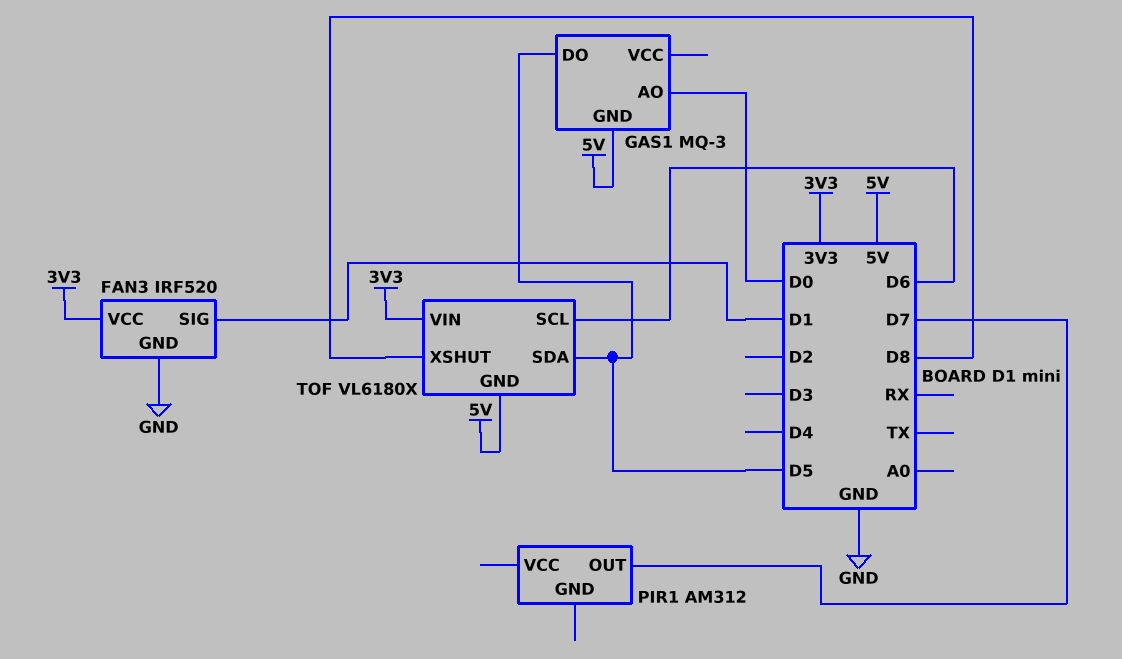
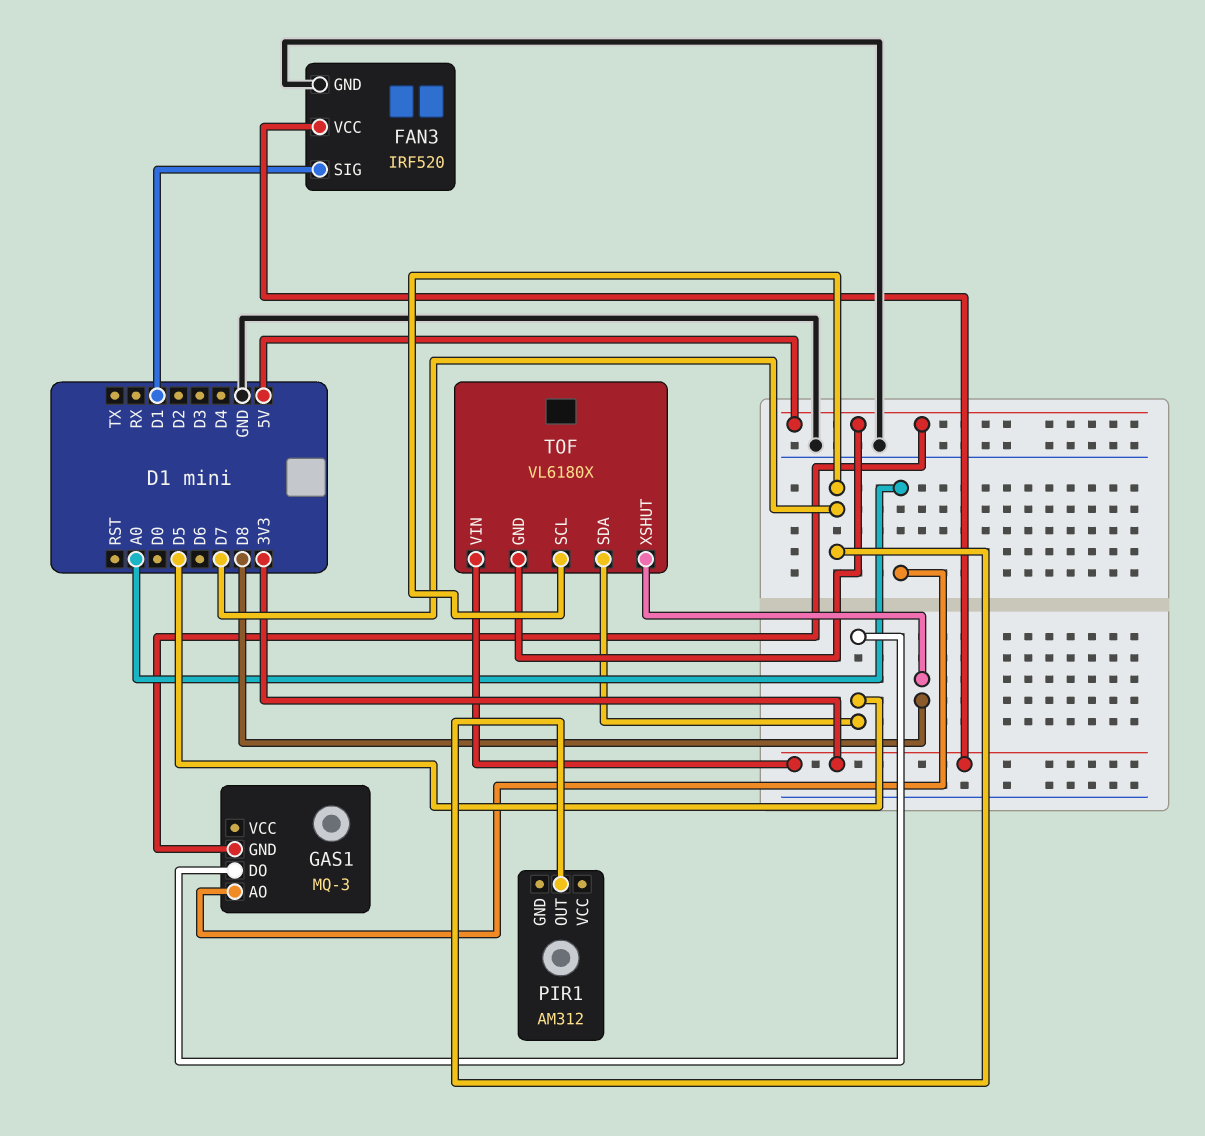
GAS1 pin AO: D0 -> A0
TOF pin SCL: D6 -> D7

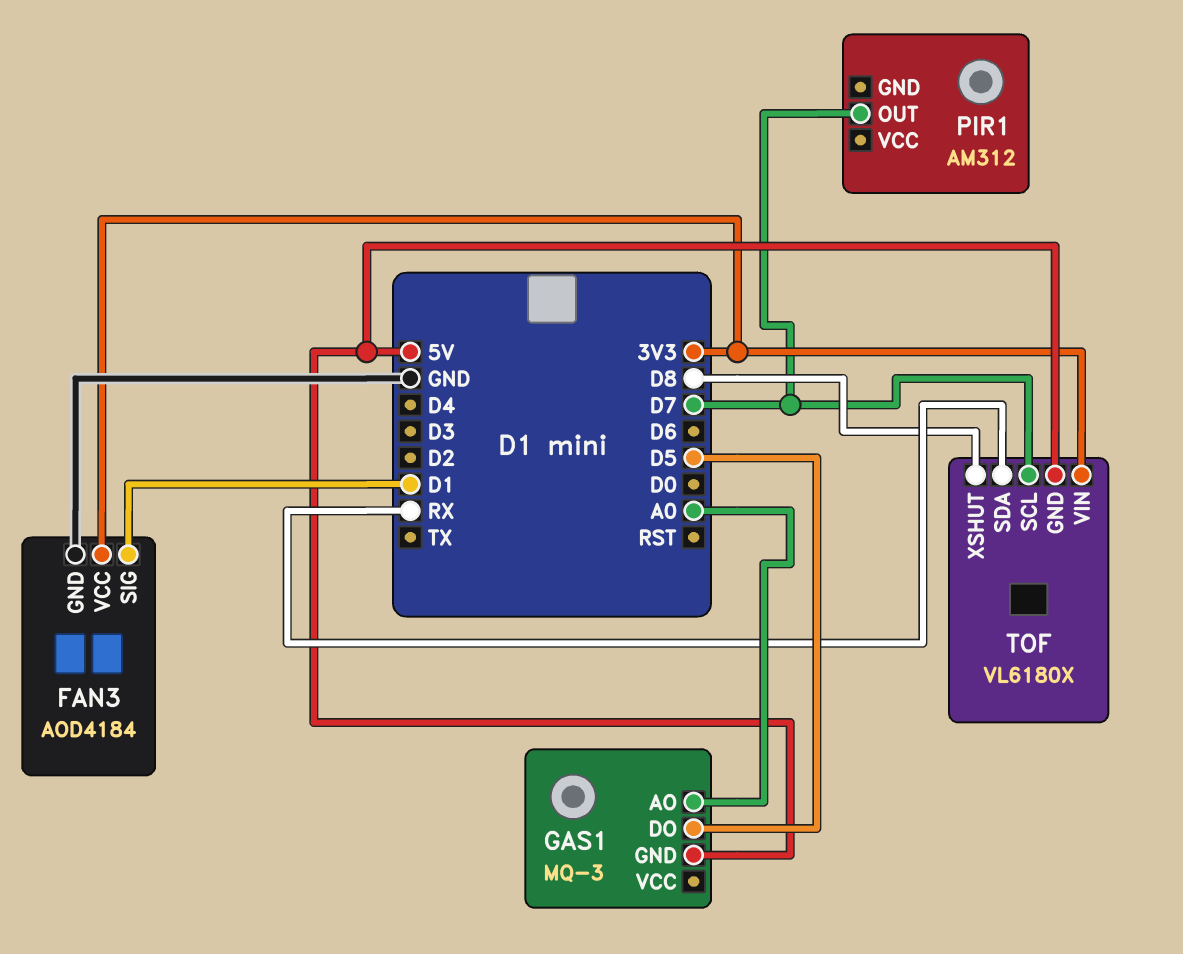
FAN3: IRF520 -> AOD4184
TOF pin SDA: D5 -> RX

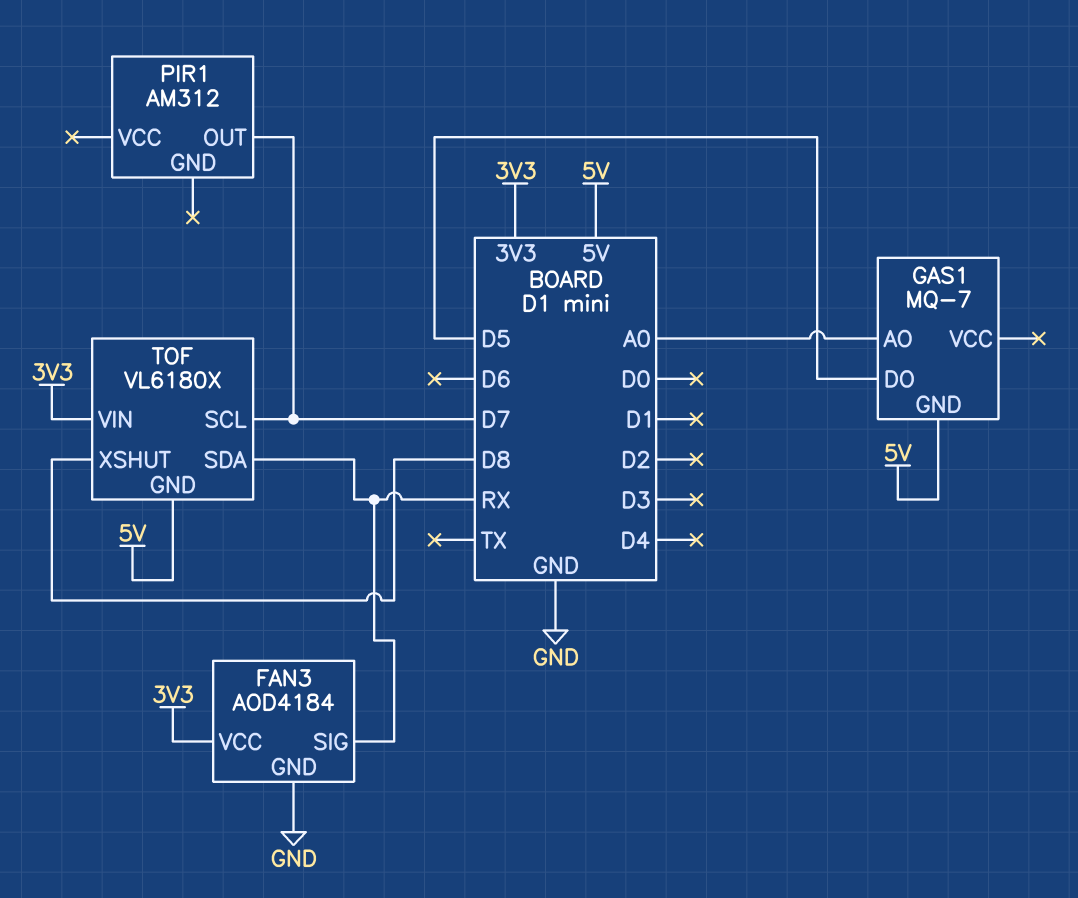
FAN3 pin SIG: D1 -> RX
GAS1: MQ-3 -> MQ-7

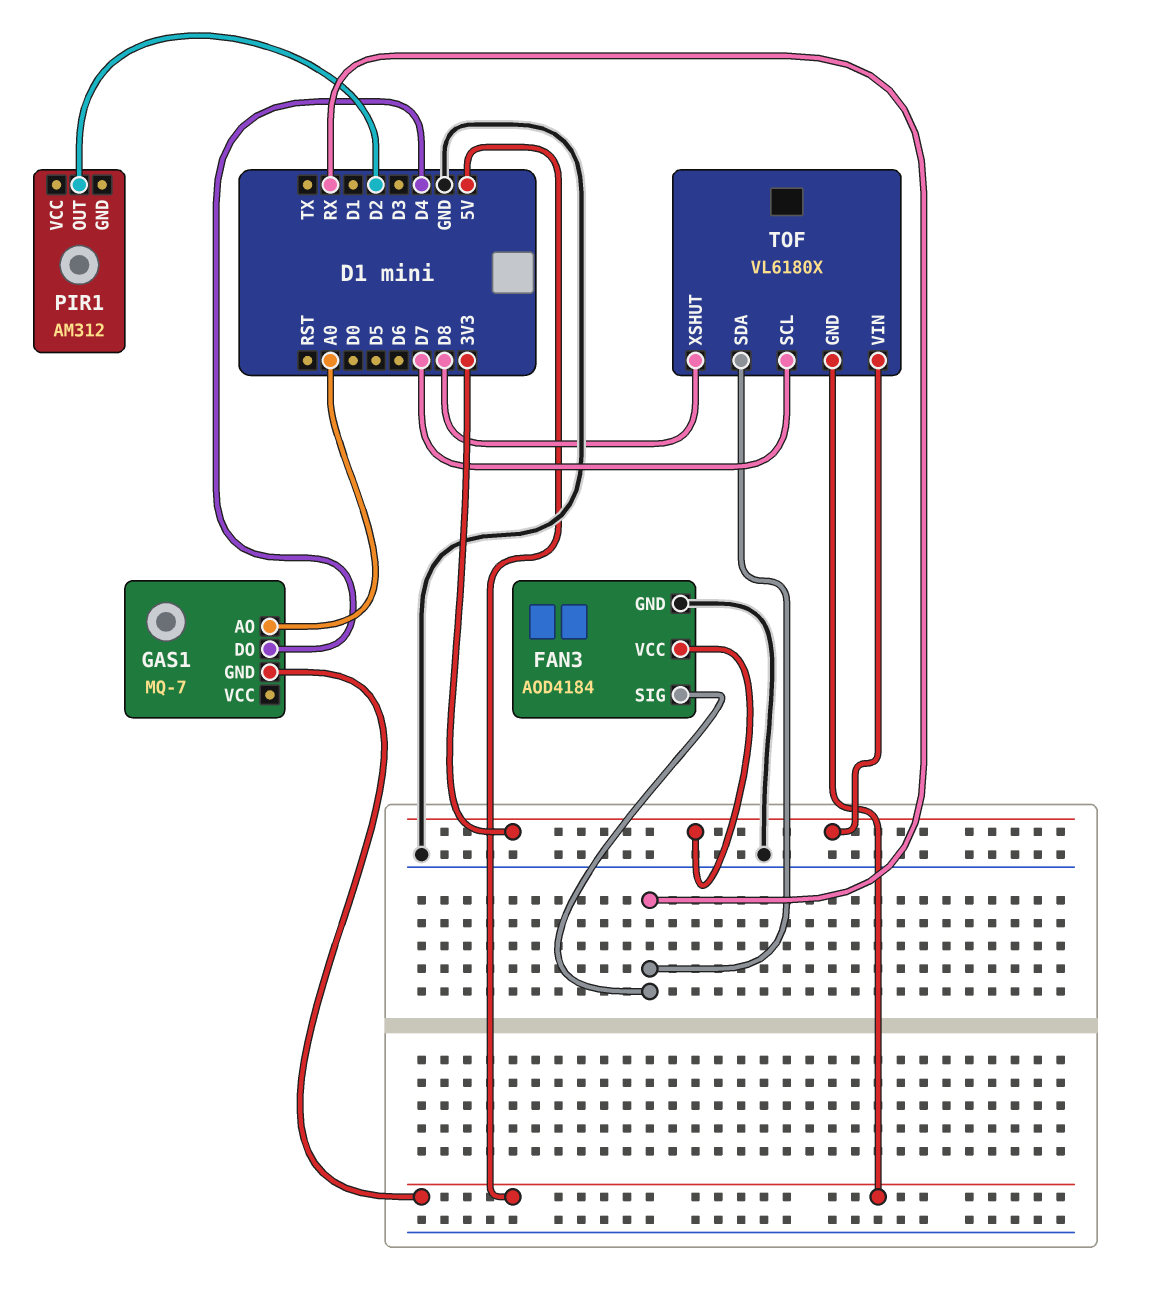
GAS1 pin DO: D5 -> D4
PIR1 pin OUT: D7 -> D2

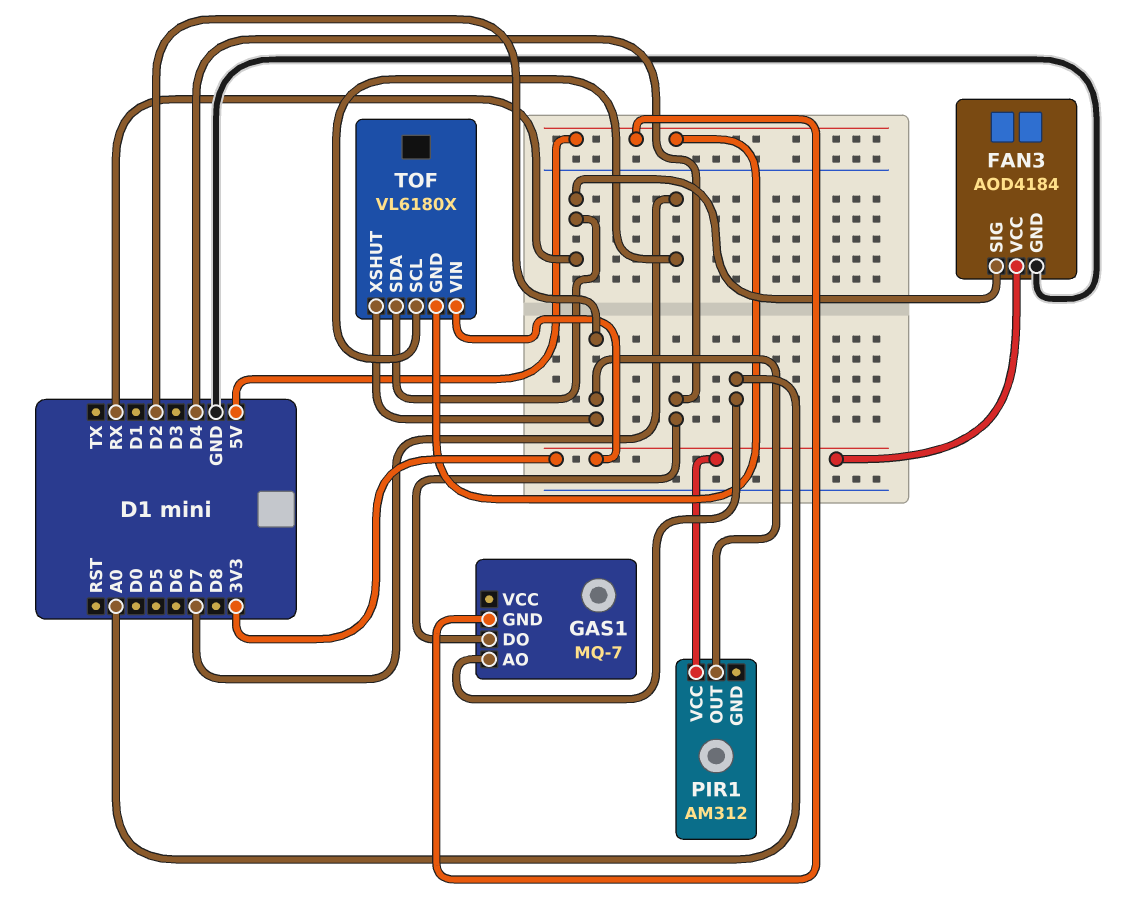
PIR1 pin VCC: none -> 3V3
TOF pin XSHUT: D8 -> D2

